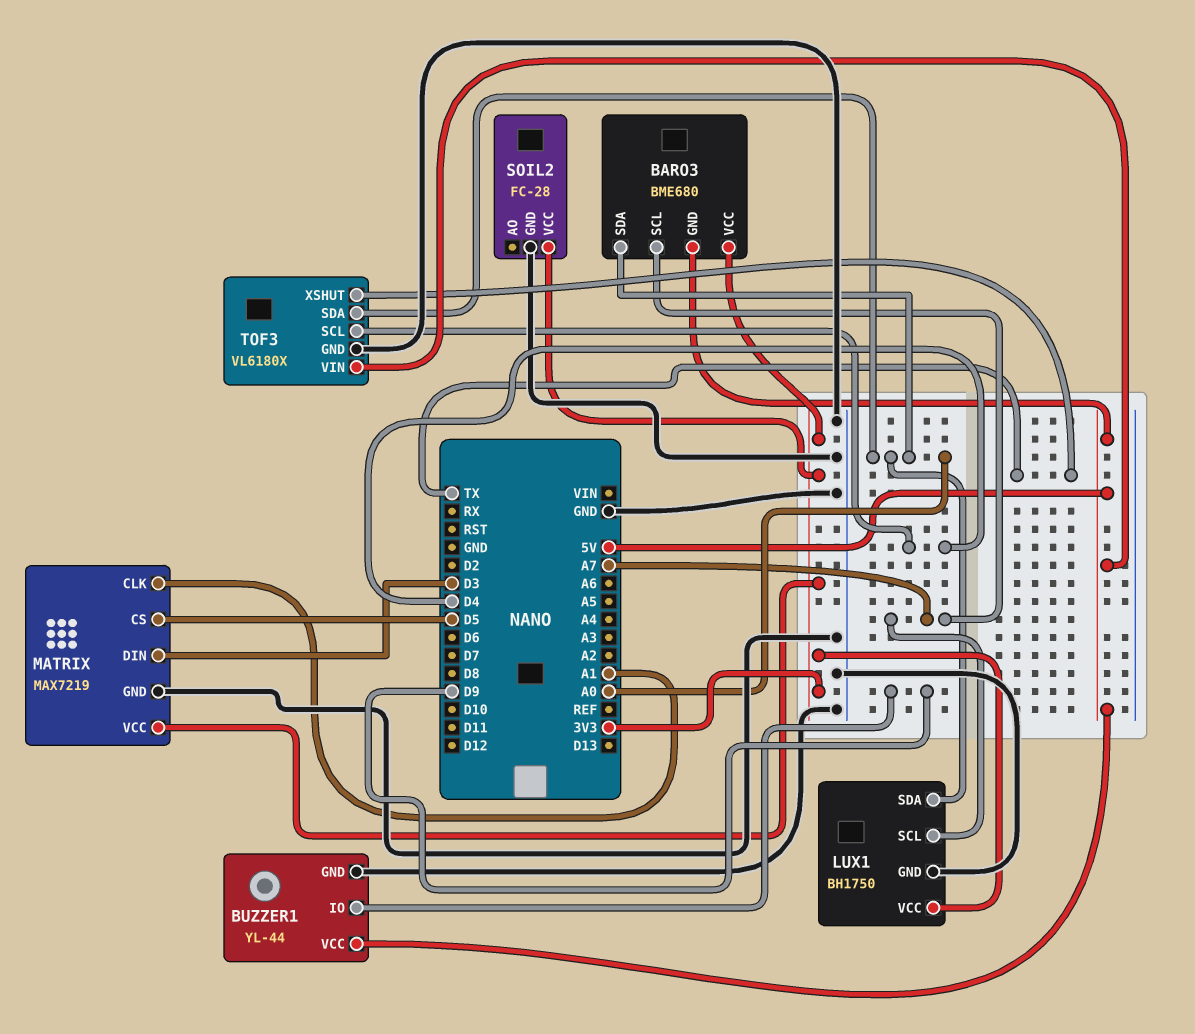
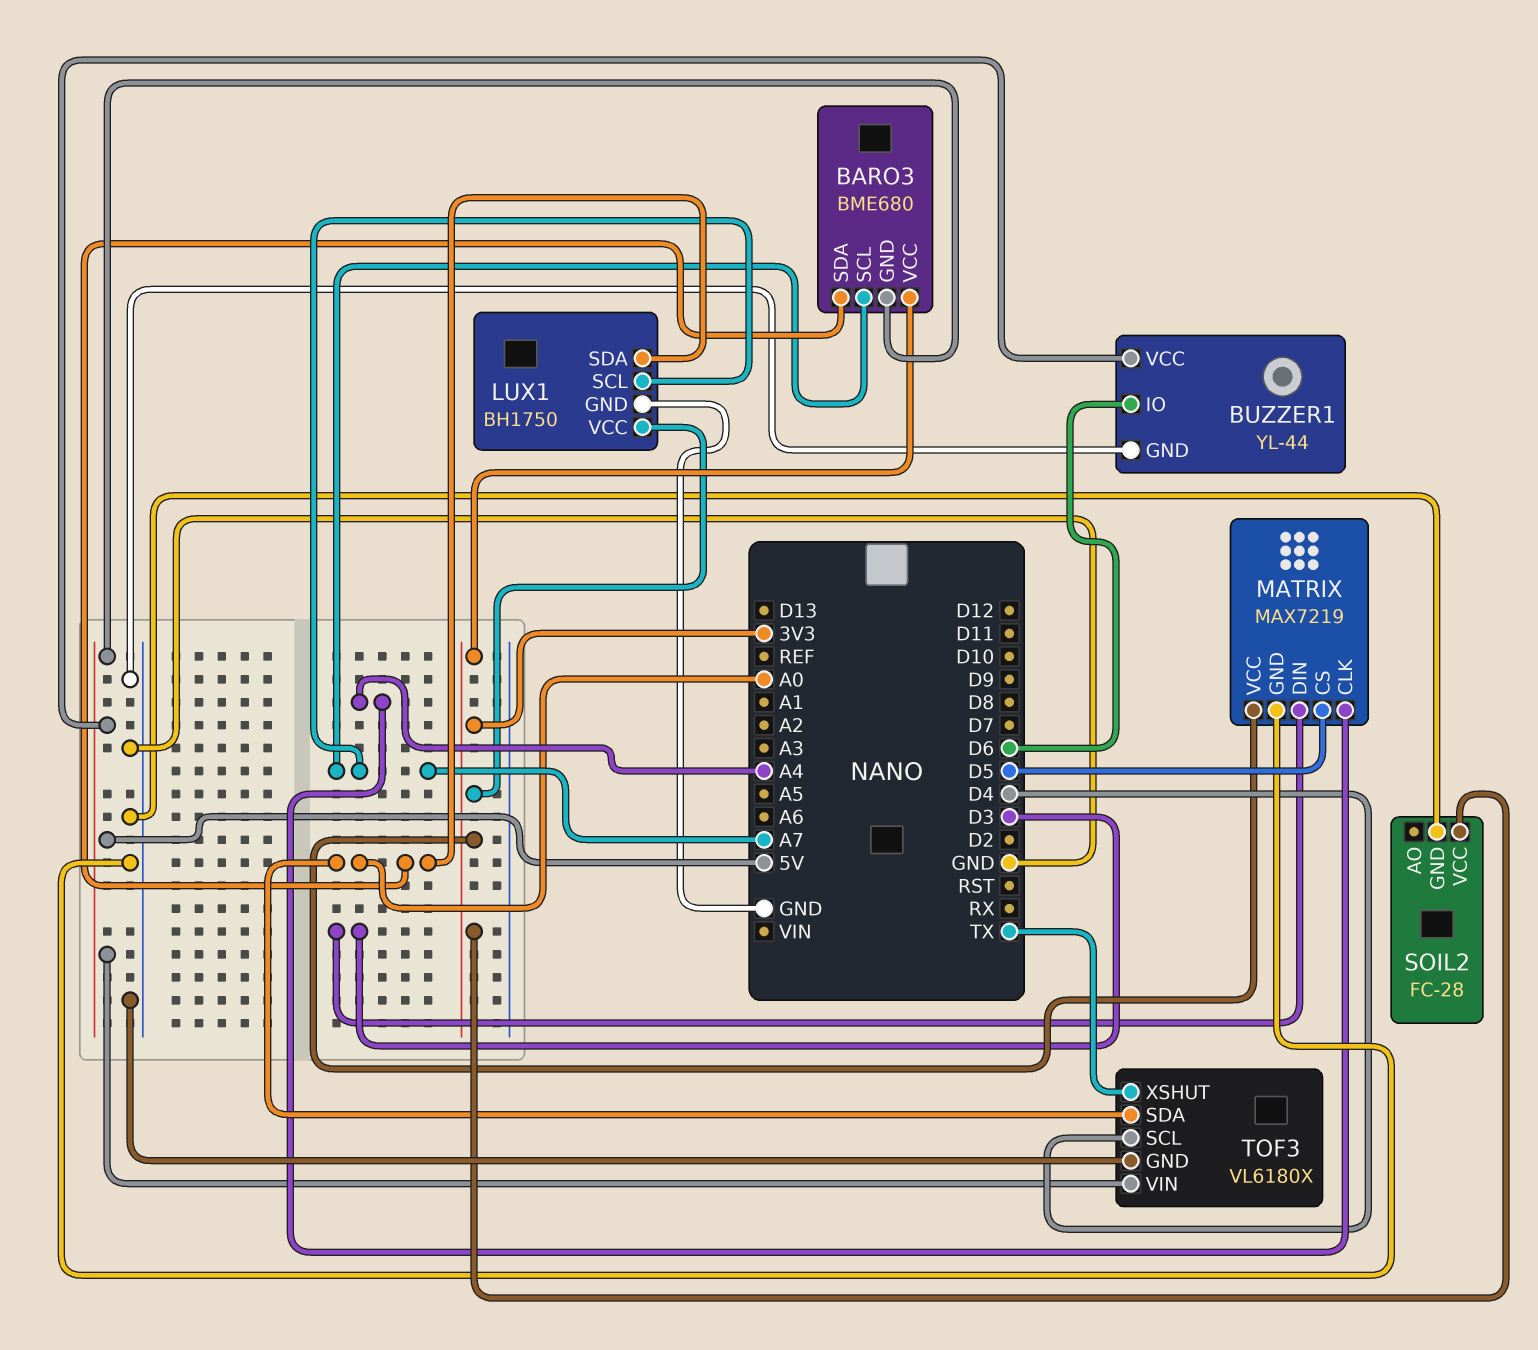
BUZZER1 pin IO: D9 -> D6
MATRIX pin CLK: A1 -> A4

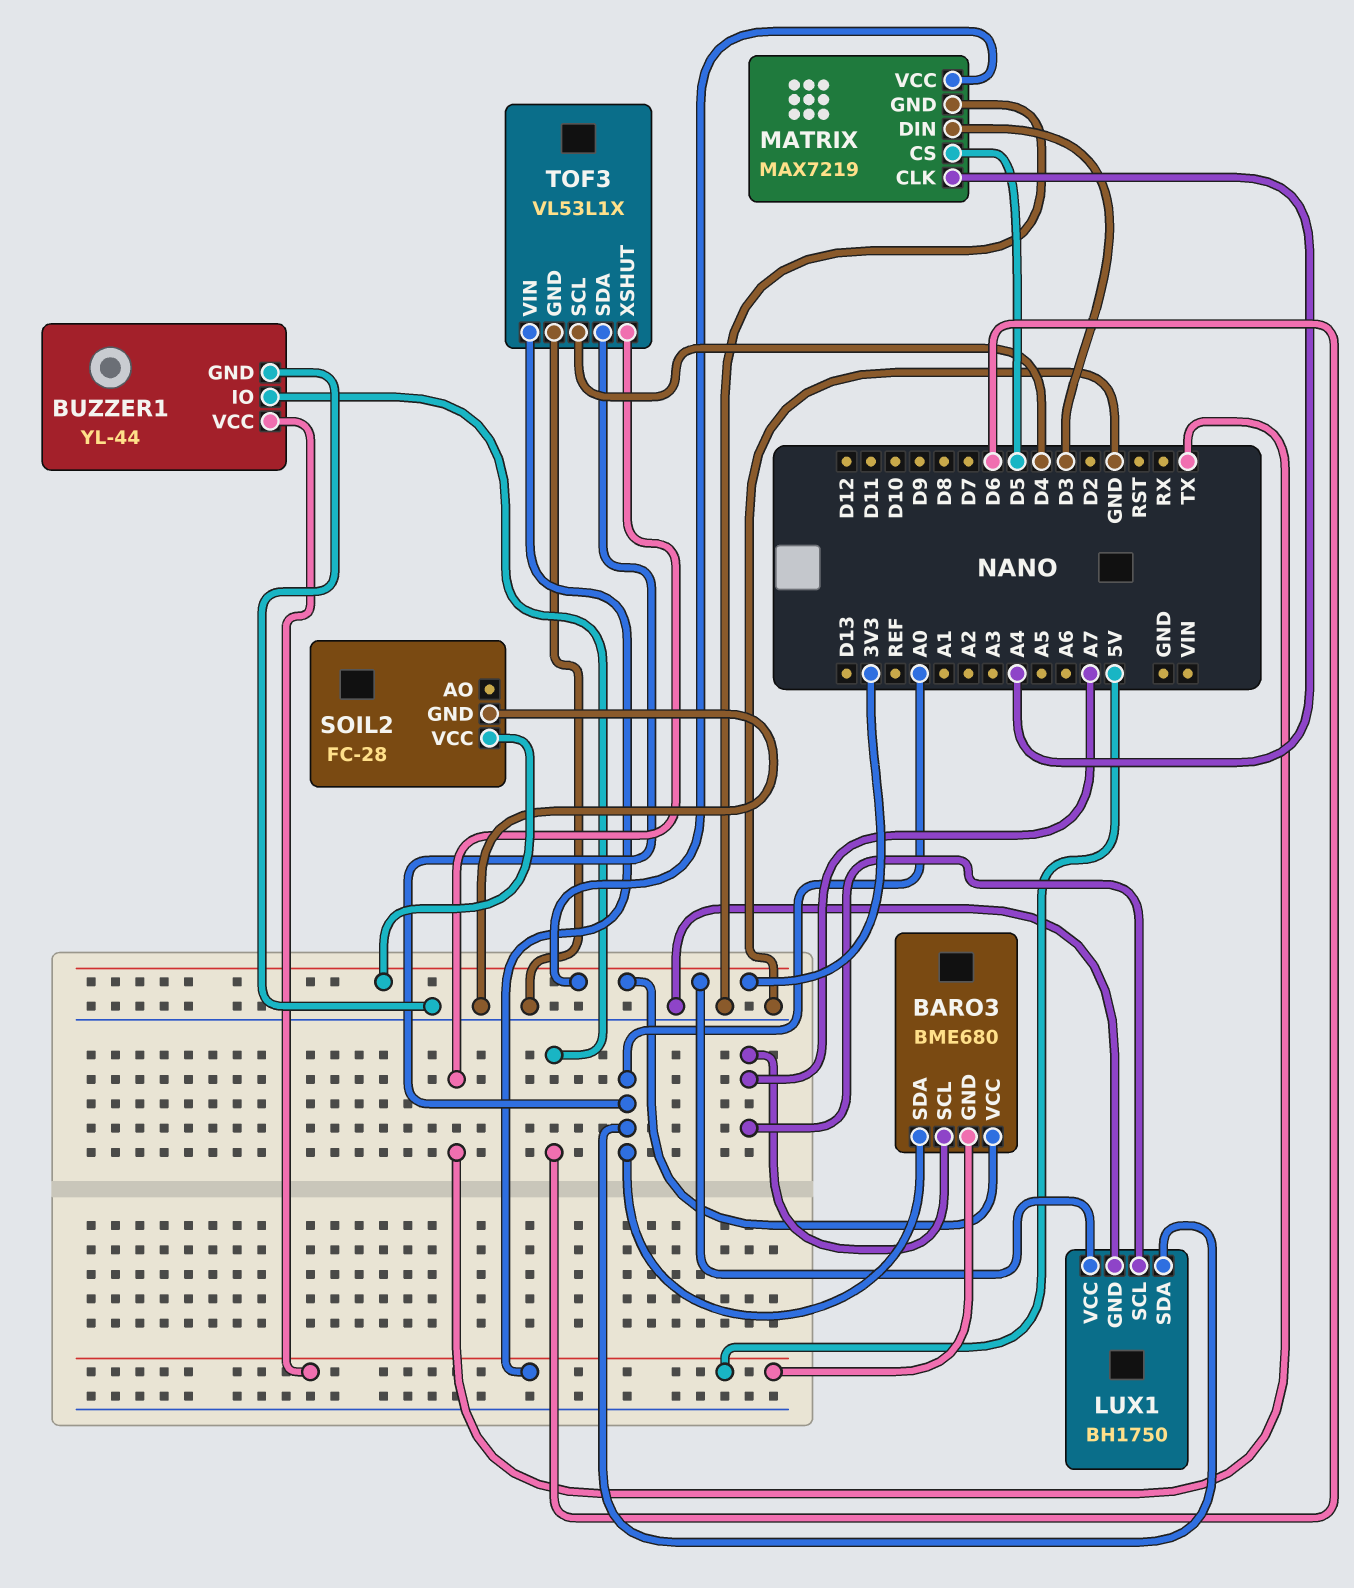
TOF3: VL6180X -> VL53L1X

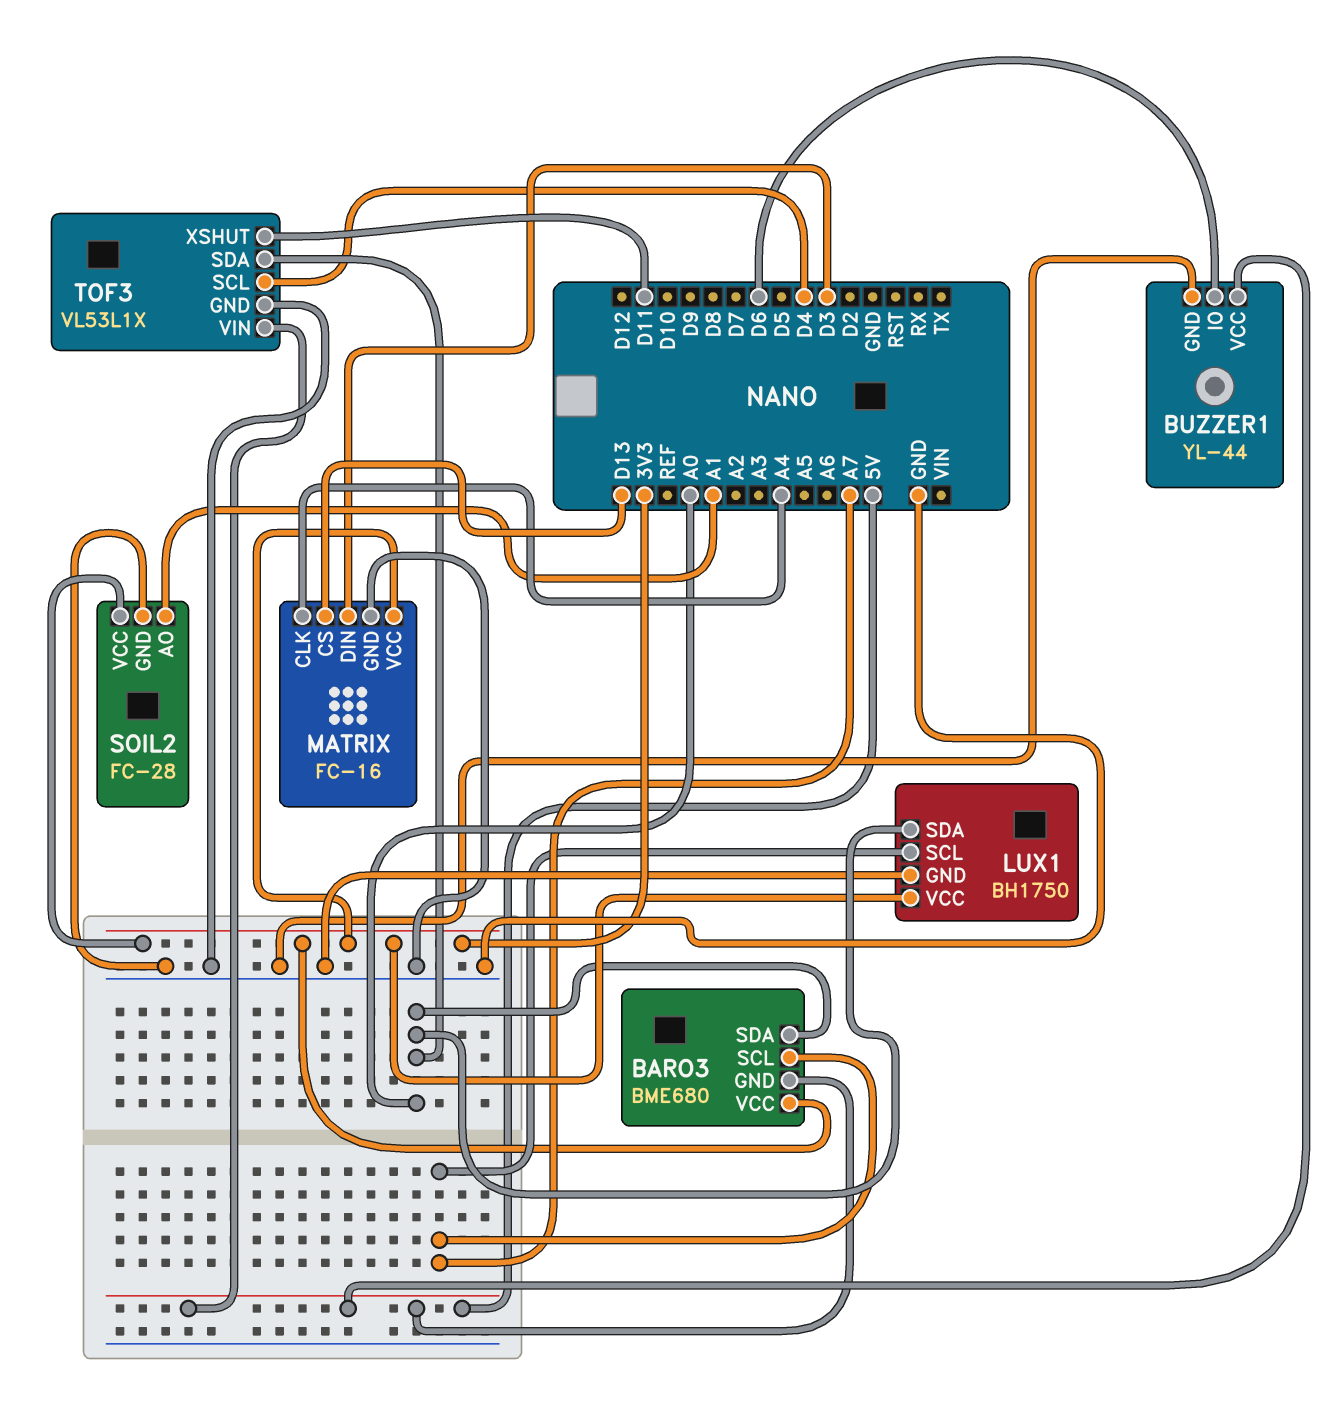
MATRIX: MAX7219 -> FC-16
MATRIX pin CS: D5 -> D13
SOIL2 pin AO: none -> A1
TOF3 pin XSHUT: TX -> D11

